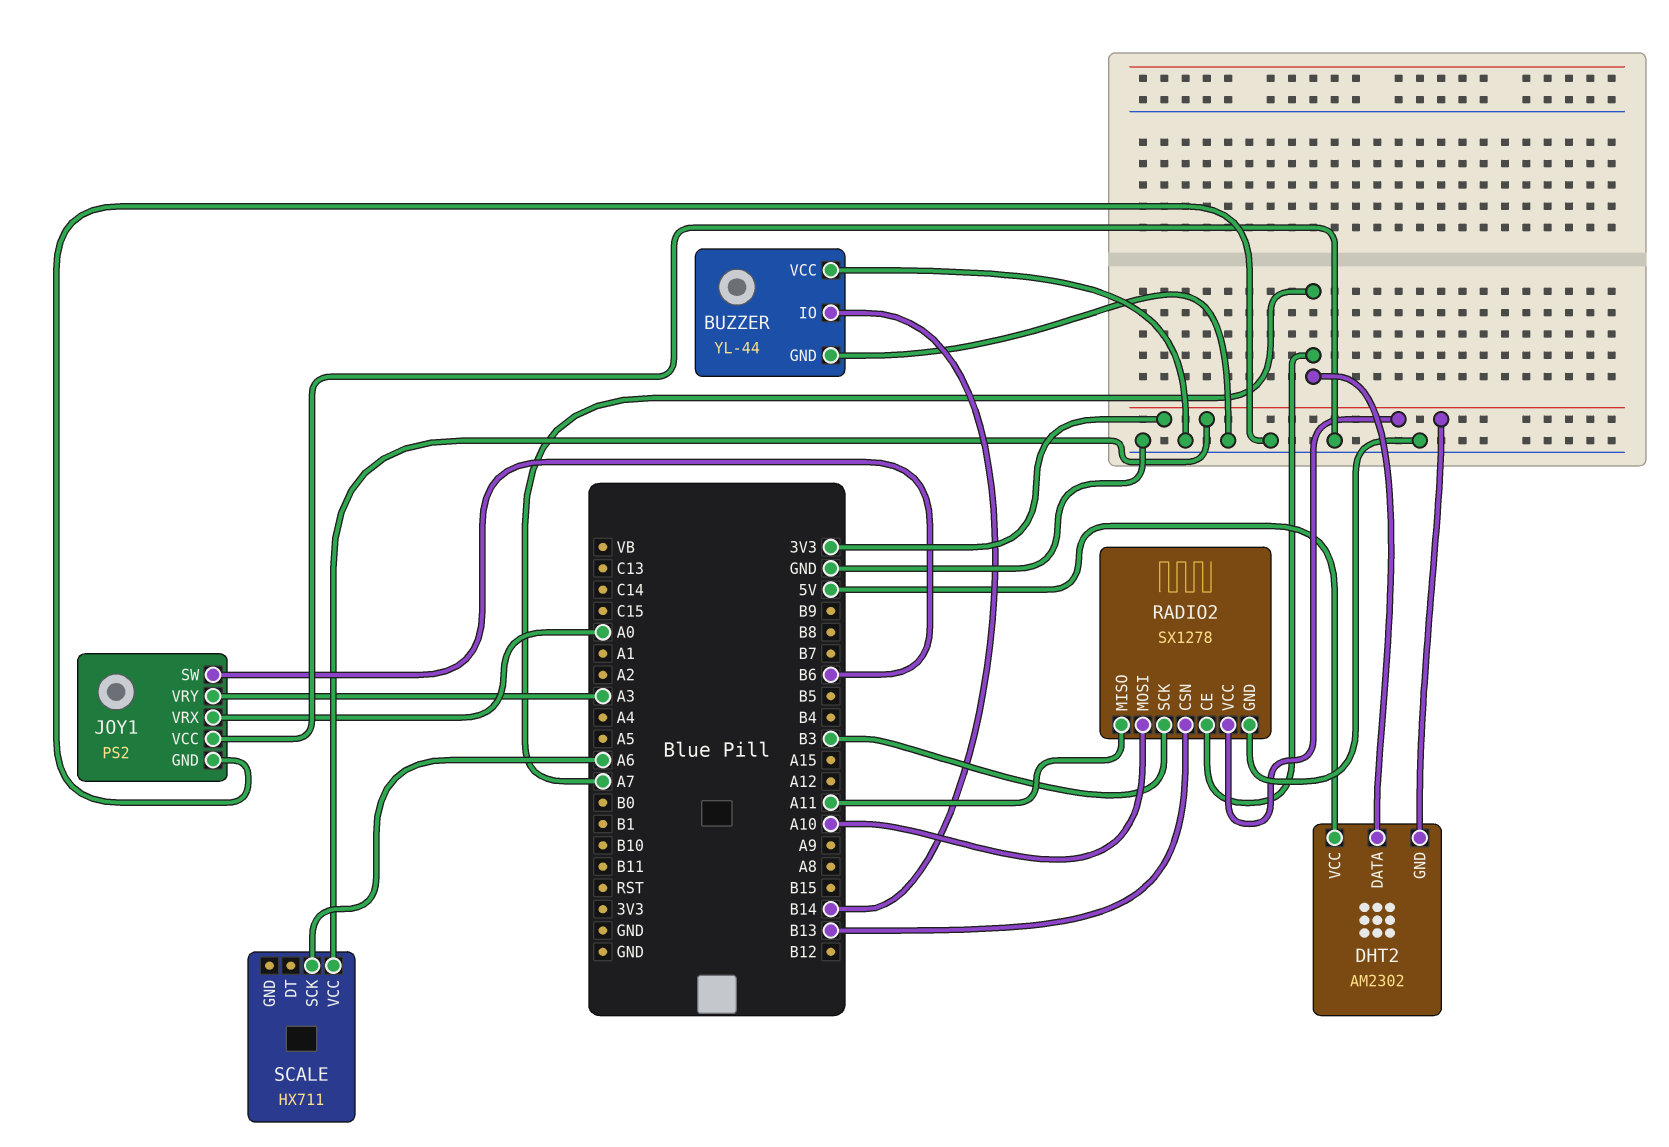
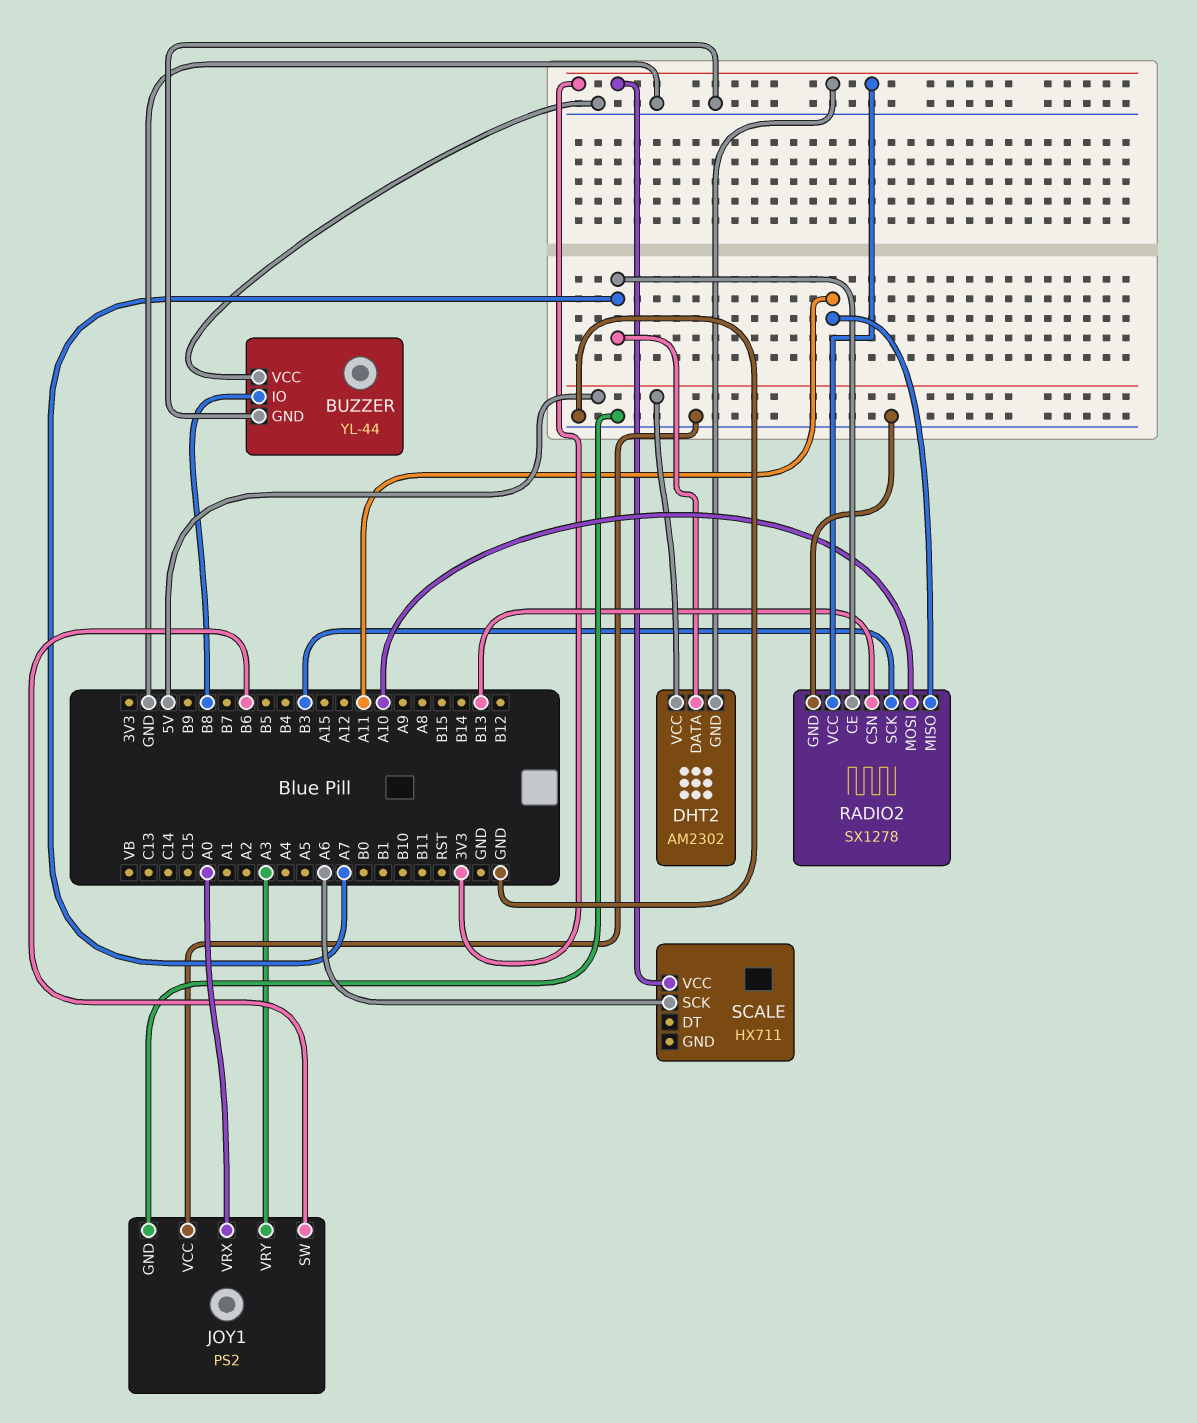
BUZZER pin IO: B14 -> B8

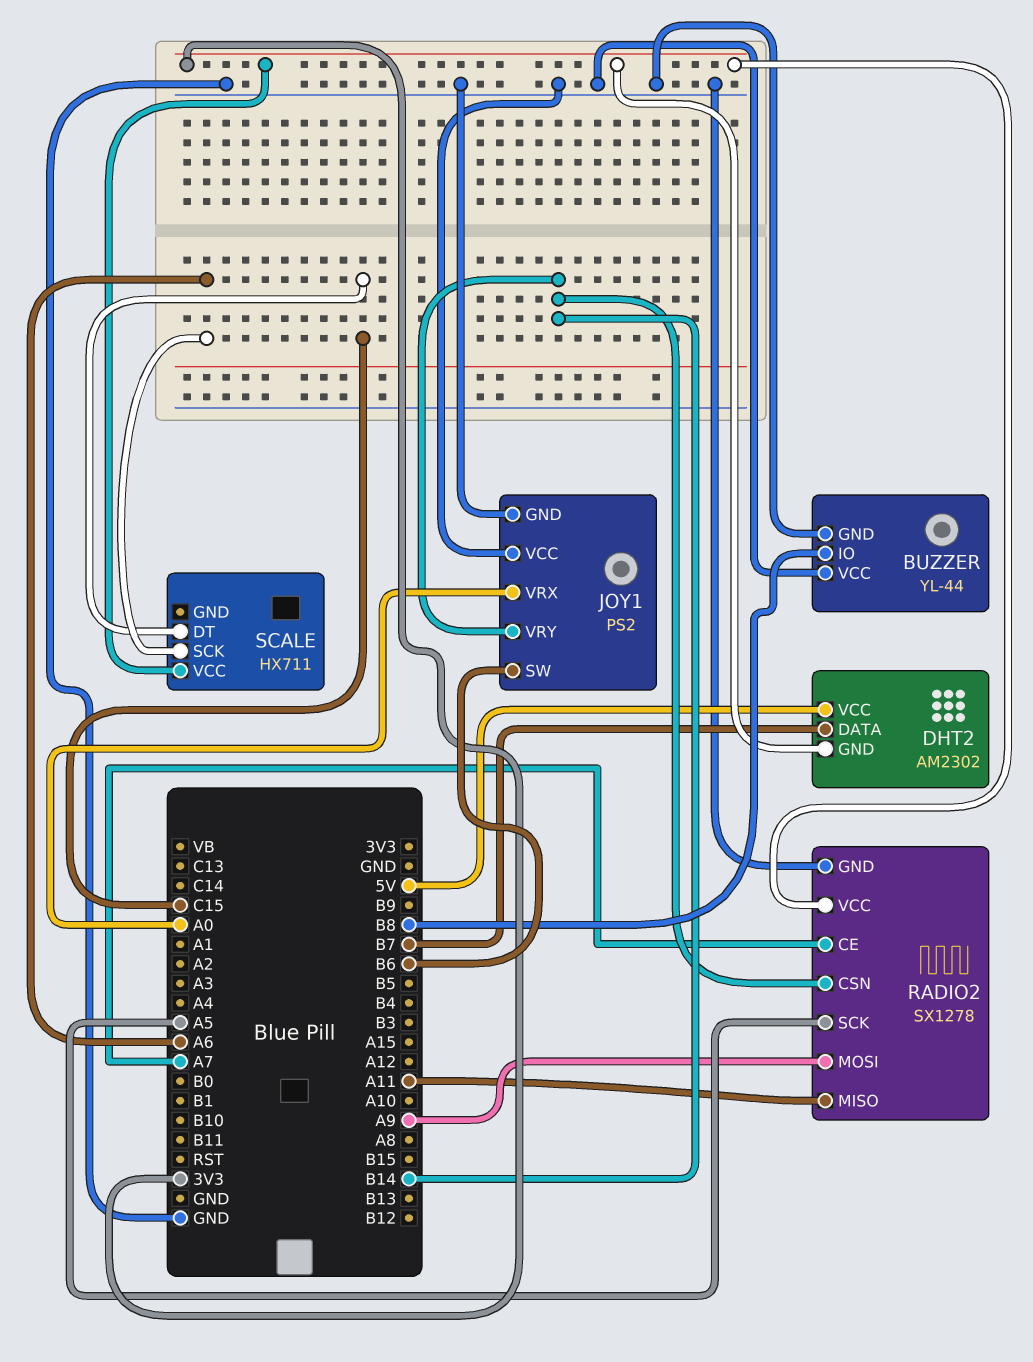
DHT2 pin DATA: A7 -> B7
JOY1 pin VRY: A3 -> B14
RADIO2 pin CSN: B13 -> B14
RADIO2 pin MOSI: A10 -> A9
RADIO2 pin SCK: B3 -> A5
SCALE pin DT: none -> C15

